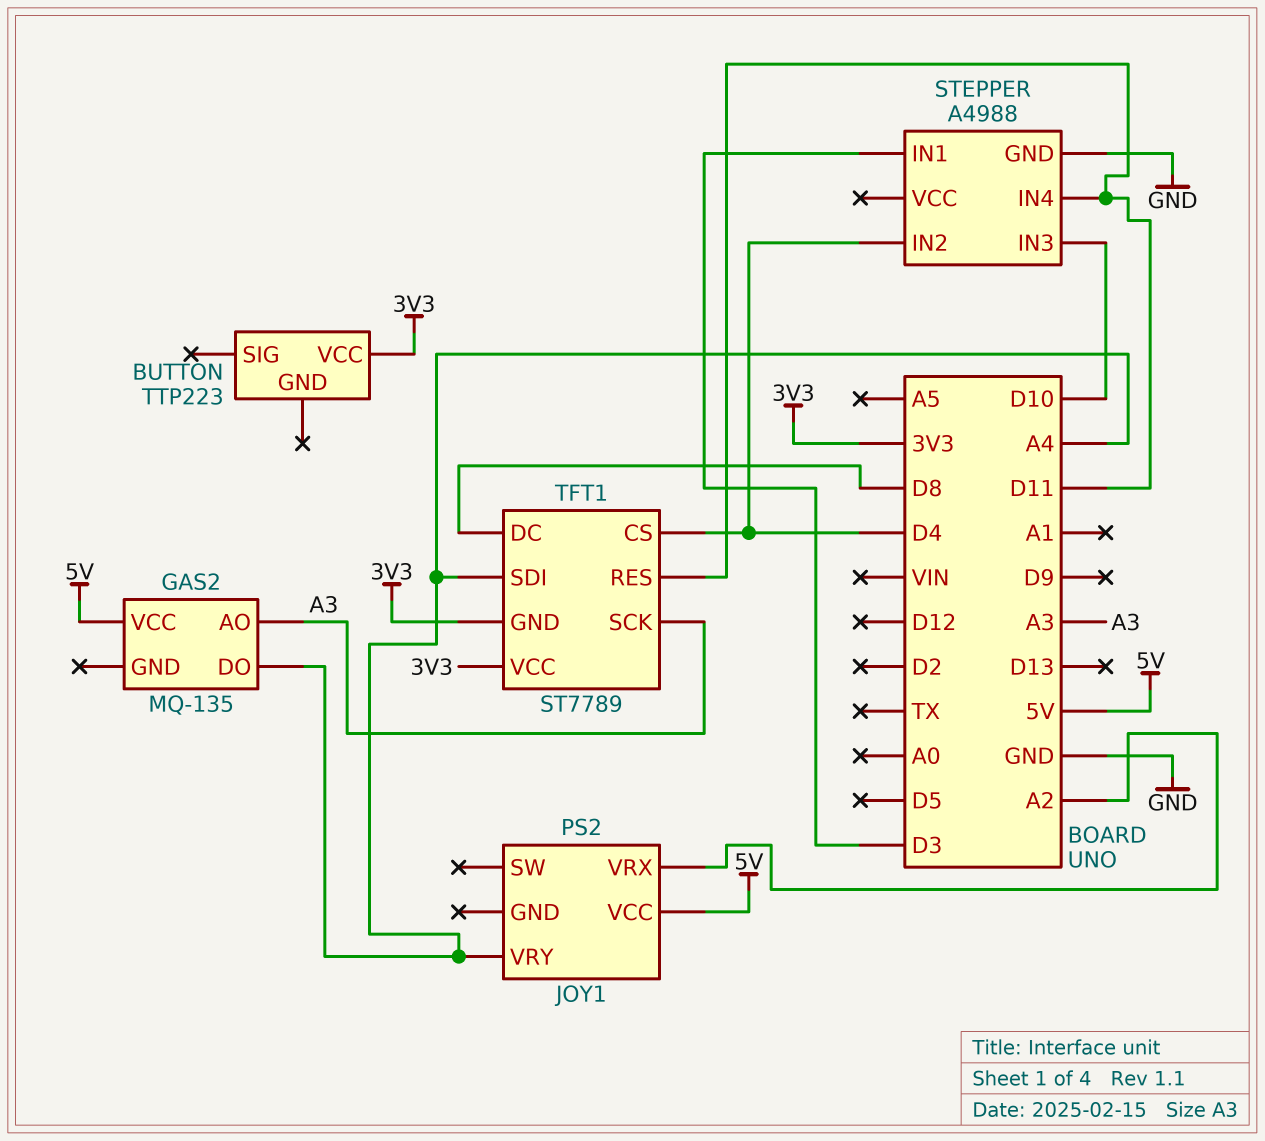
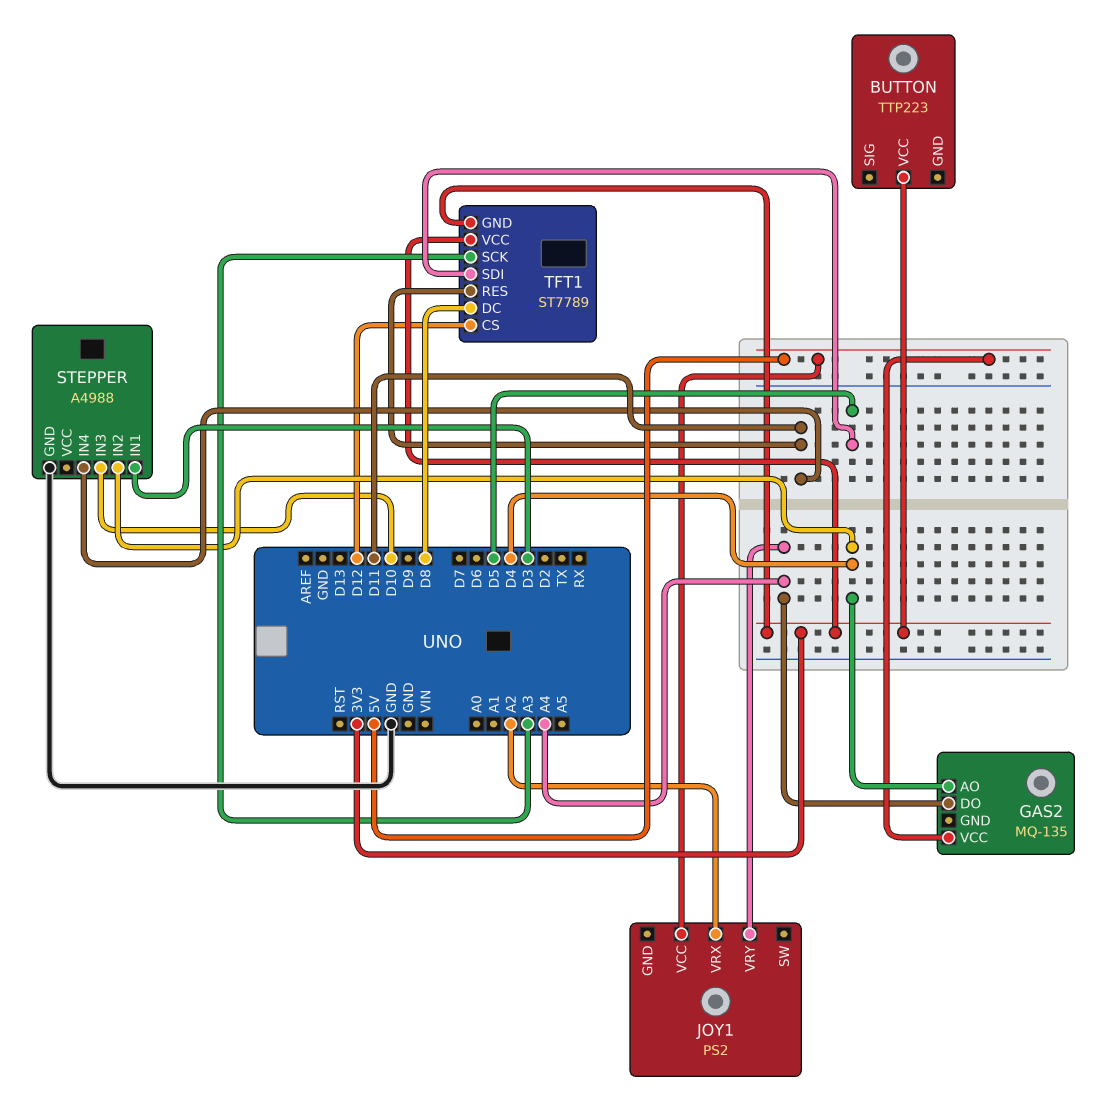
GAS2 pin AO: A3 -> D4
TFT1 pin CS: D4 -> D12
TFT1 pin SDI: A4 -> D5

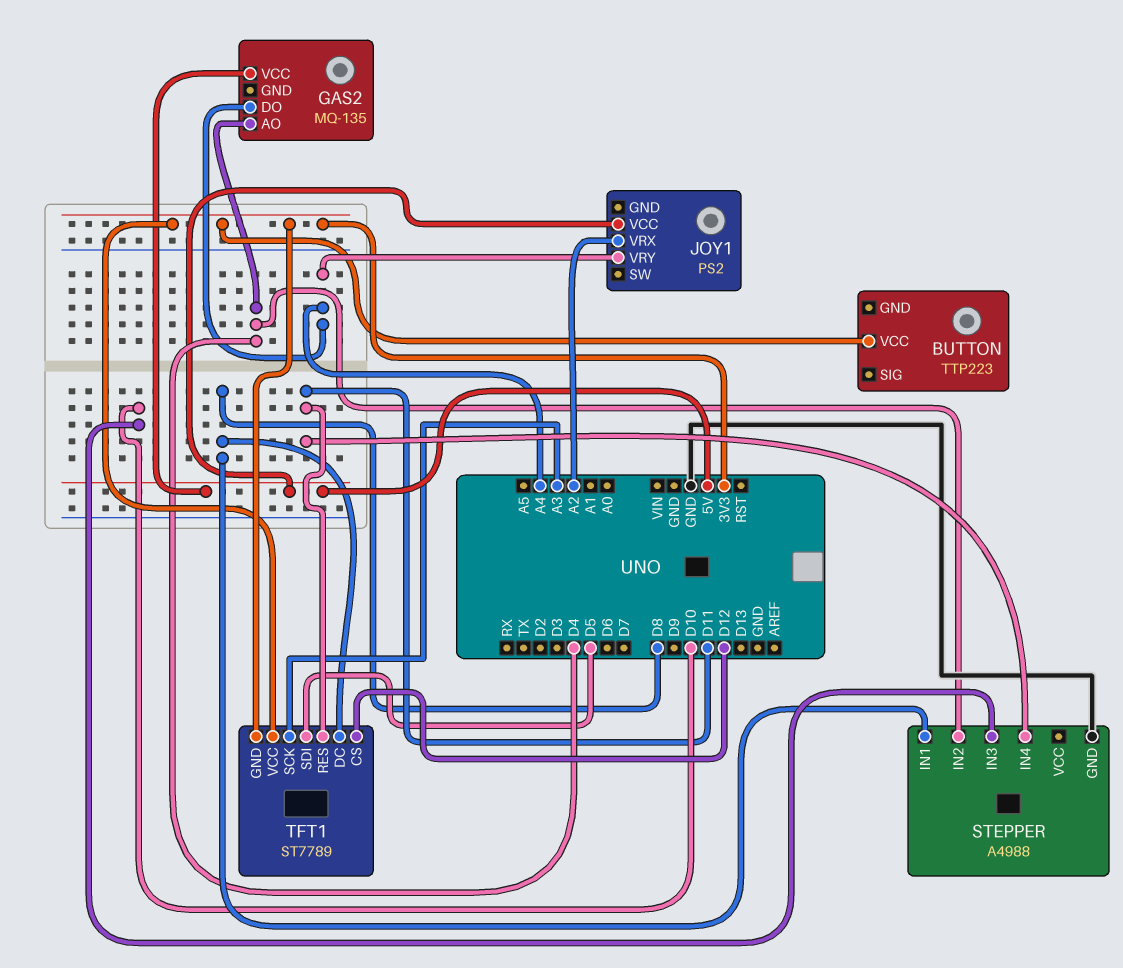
STEPPER pin IN1: D3 -> D8

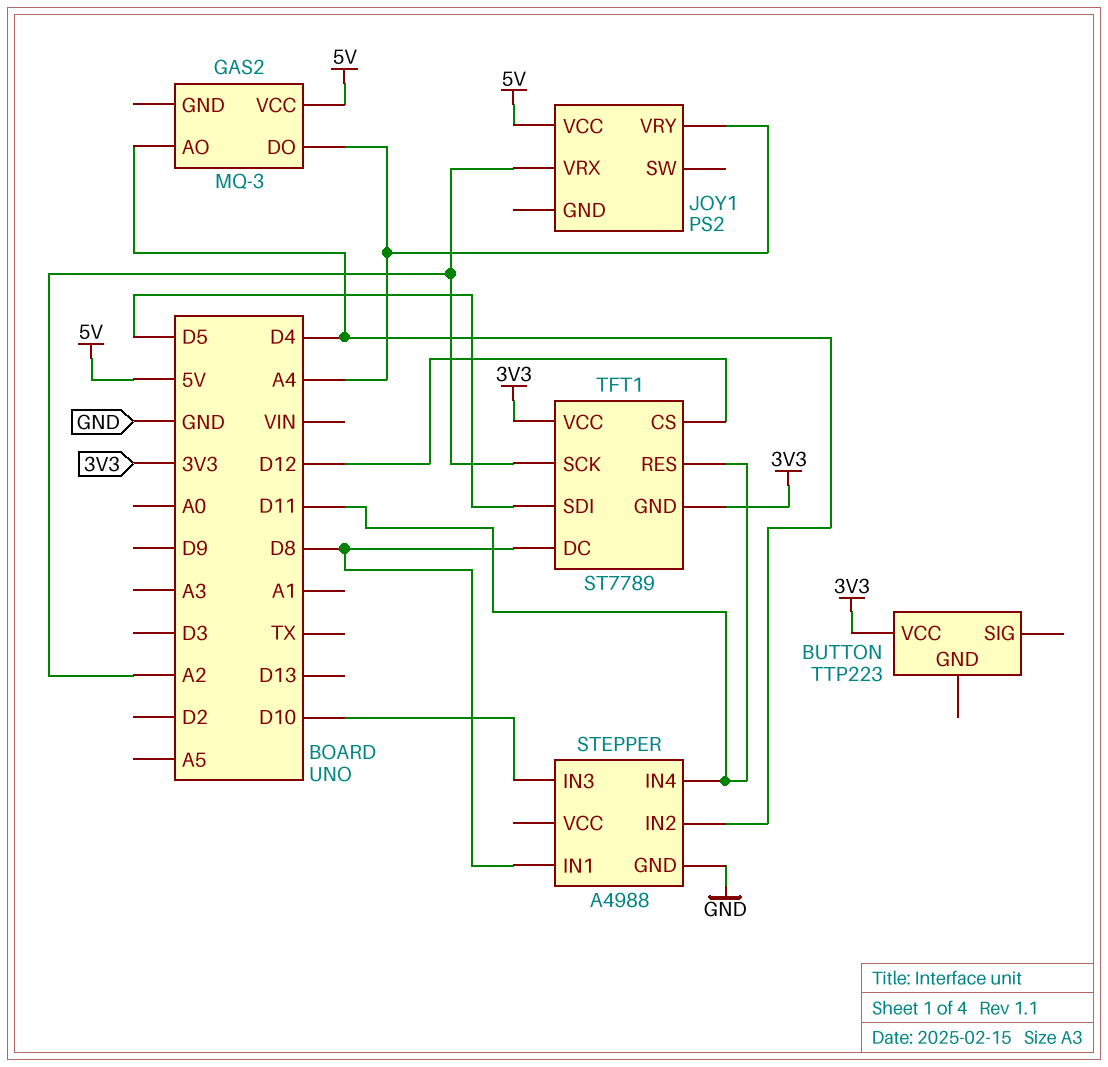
GAS2: MQ-135 -> MQ-3
TFT1 pin SCK: A3 -> A2

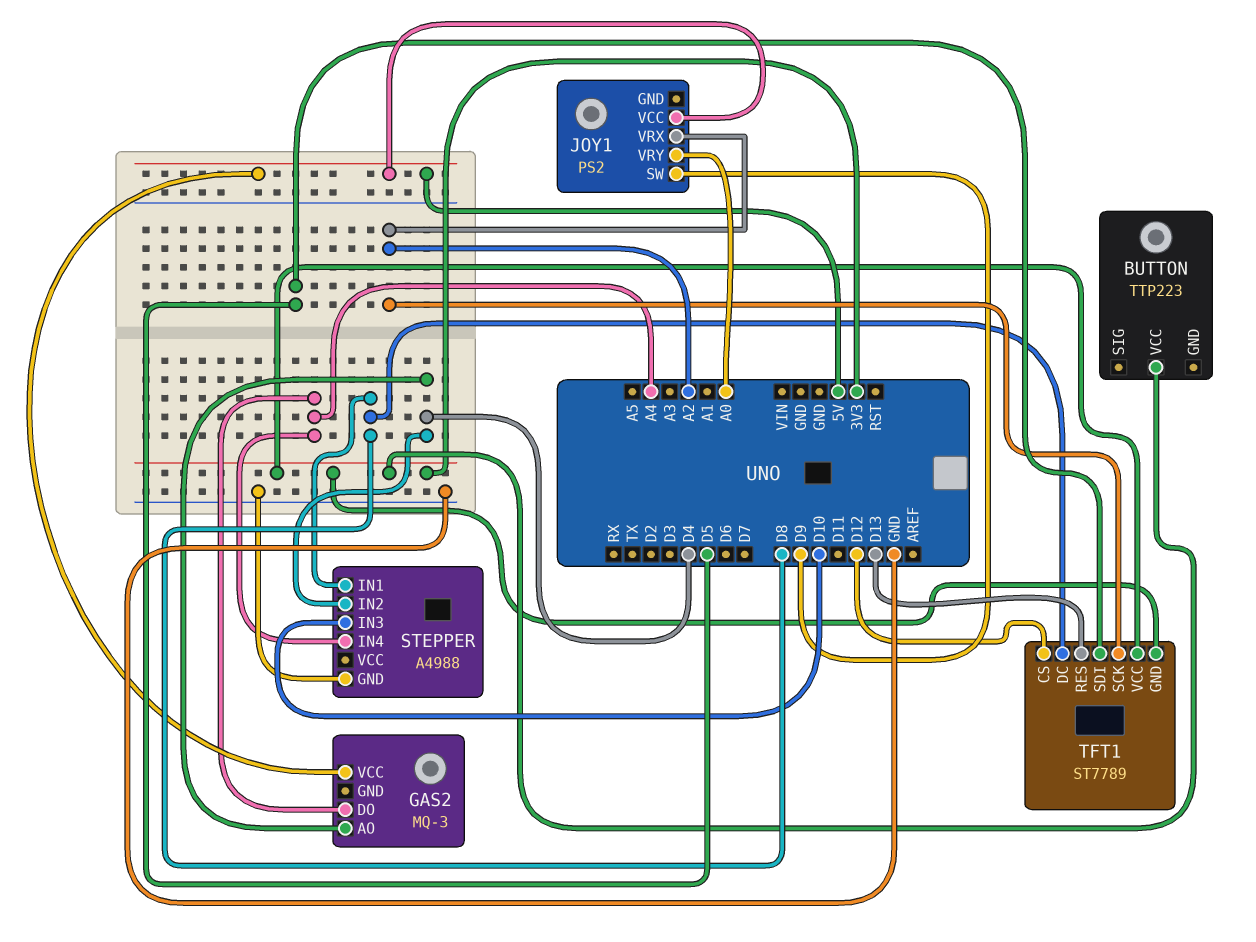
JOY1 pin SW: none -> D9
JOY1 pin VRY: A4 -> A0
STEPPER pin IN4: D11 -> A4
TFT1 pin RES: D11 -> D13

